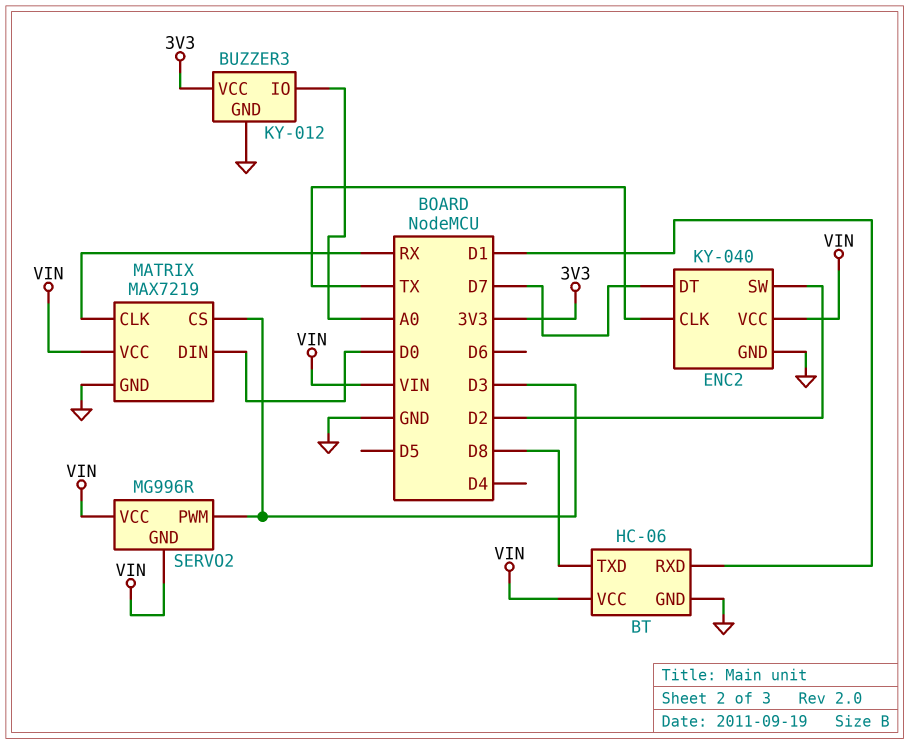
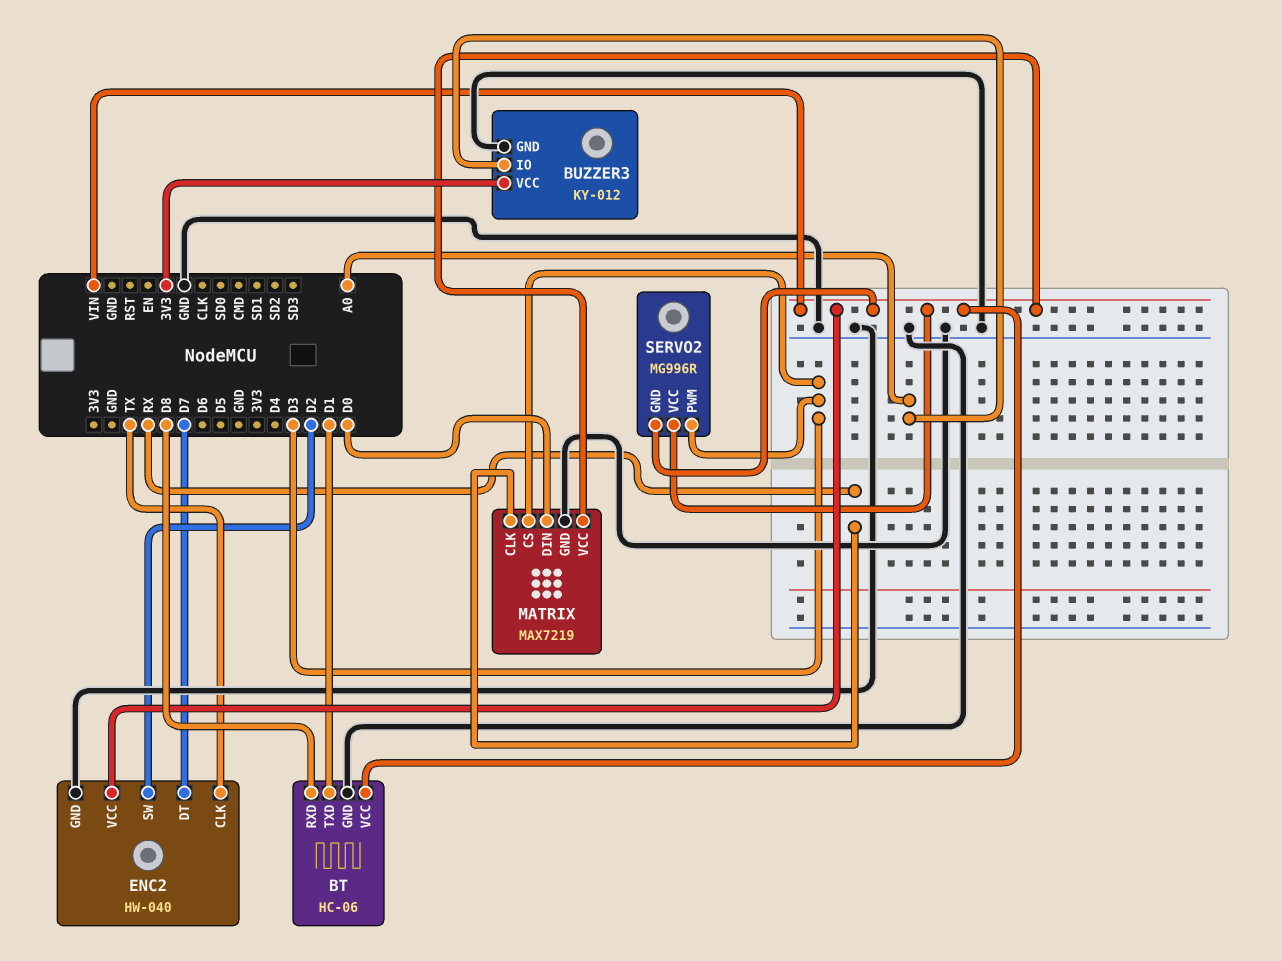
BT pin RXD: D1 -> D8
BT pin TXD: D8 -> D1
ENC2: KY-040 -> HW-040

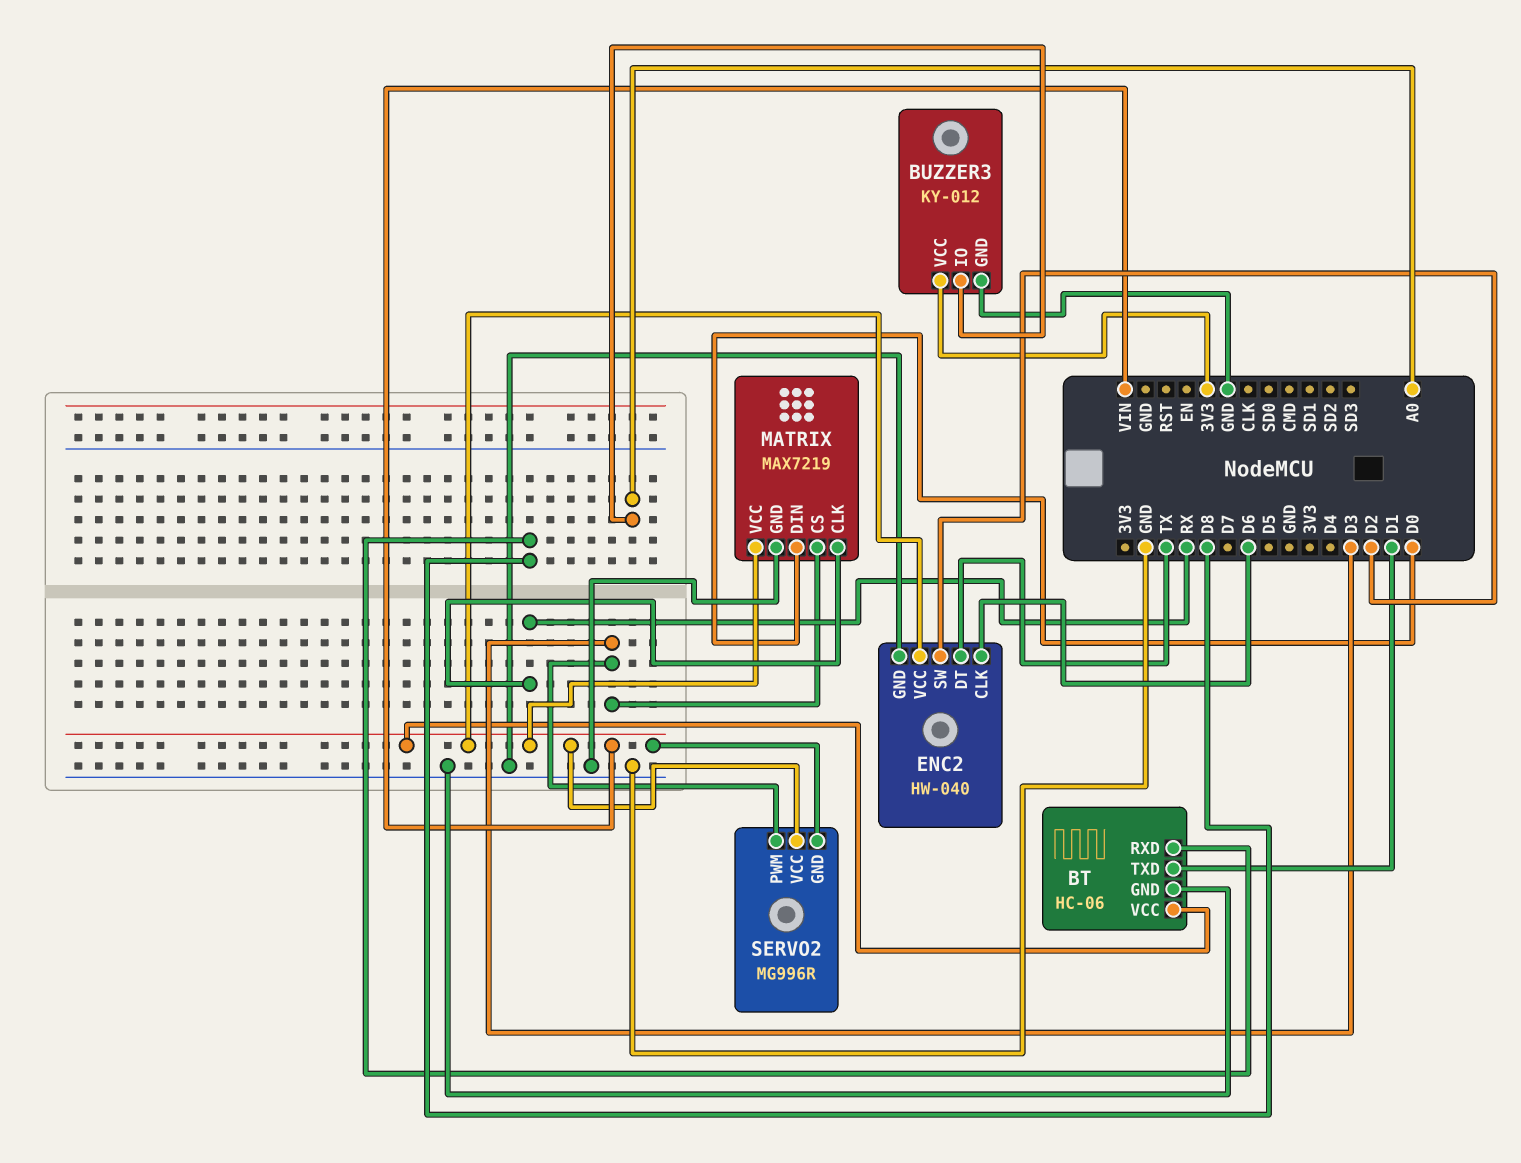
ENC2 pin CLK: TX -> D6
ENC2 pin DT: D7 -> TX

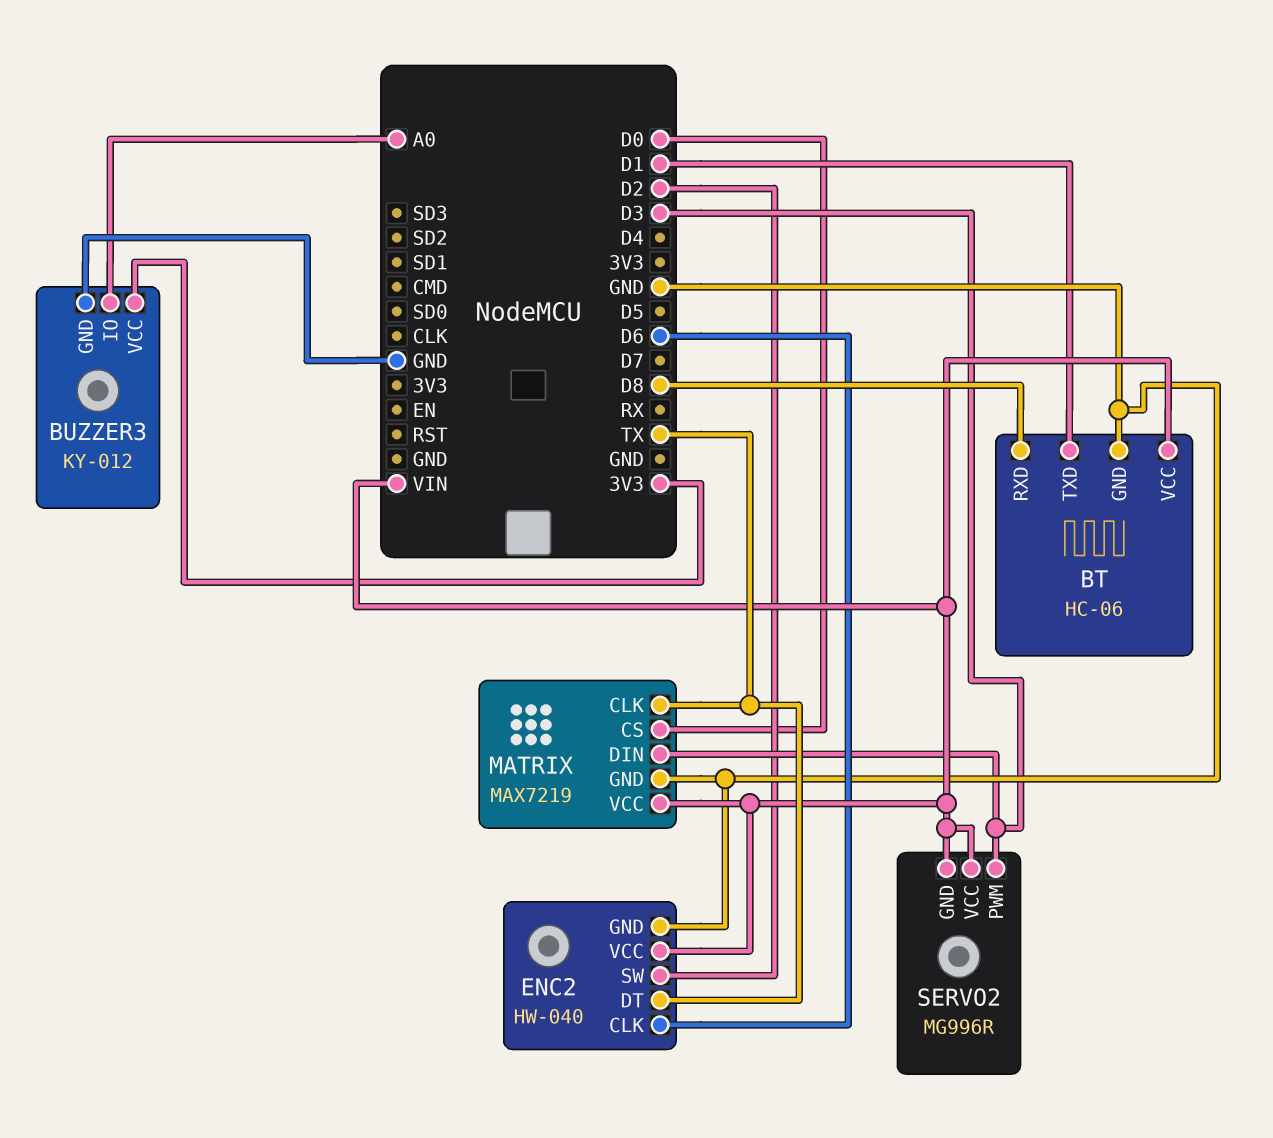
MATRIX pin CLK: RX -> TX
MATRIX pin CS: D3 -> D0
MATRIX pin DIN: D0 -> D3

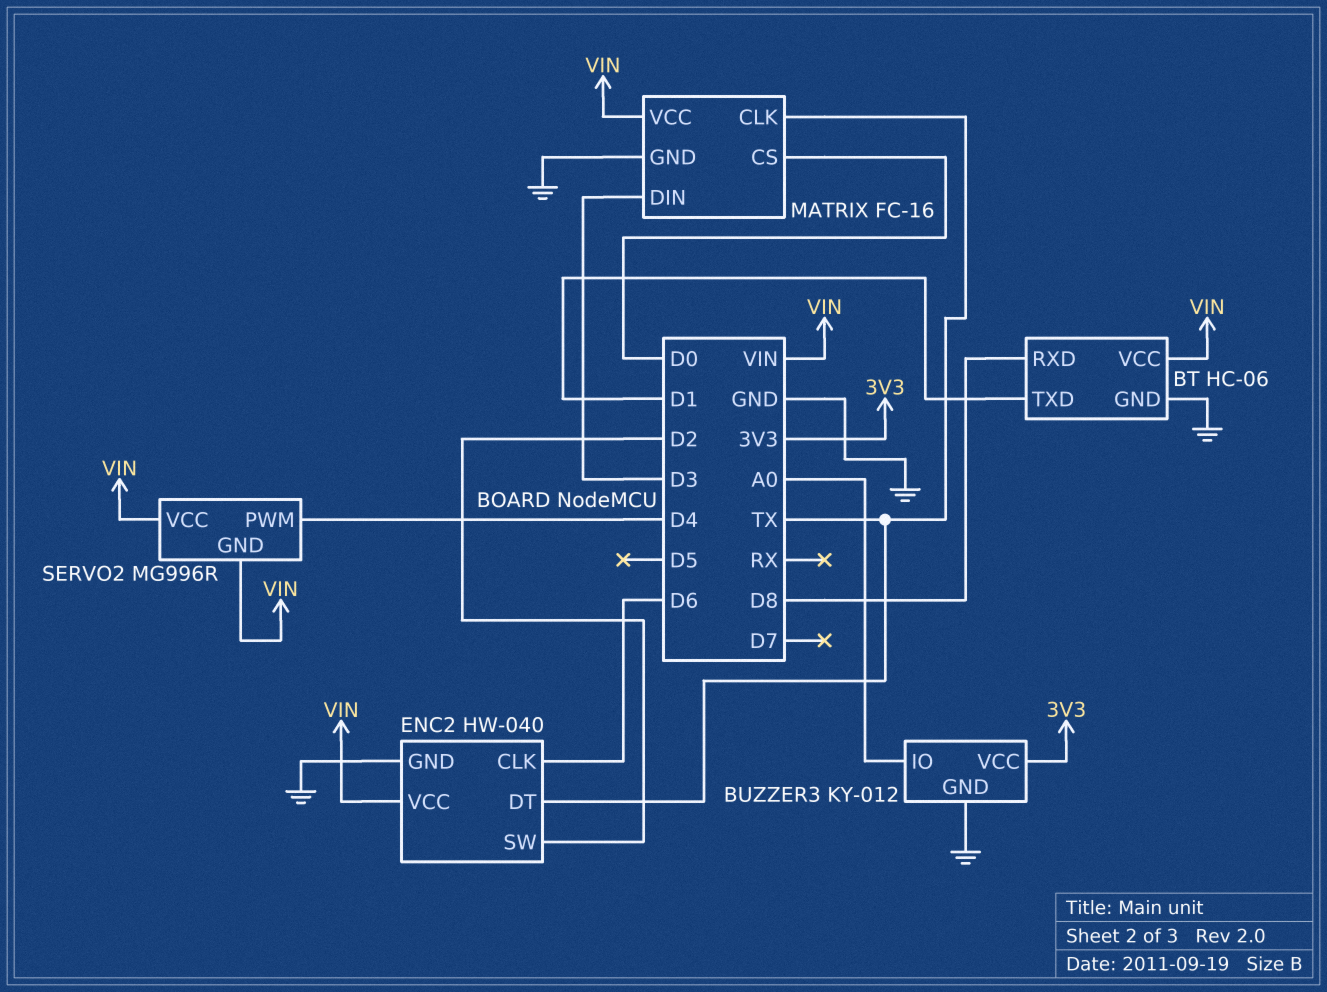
MATRIX: MAX7219 -> FC-16
SERVO2 pin PWM: D3 -> D4

